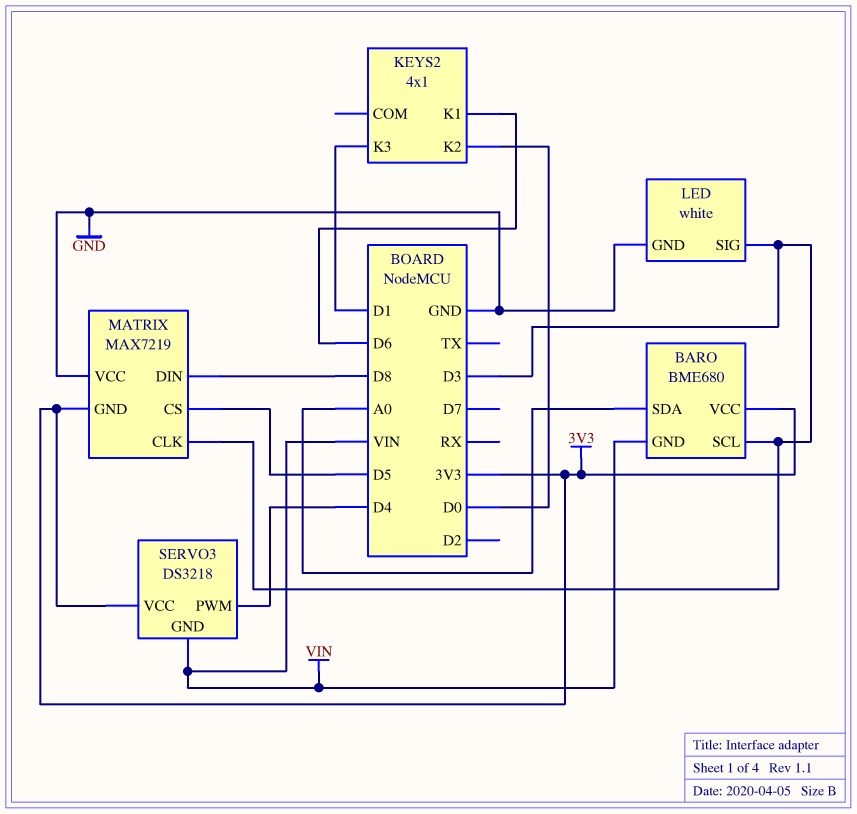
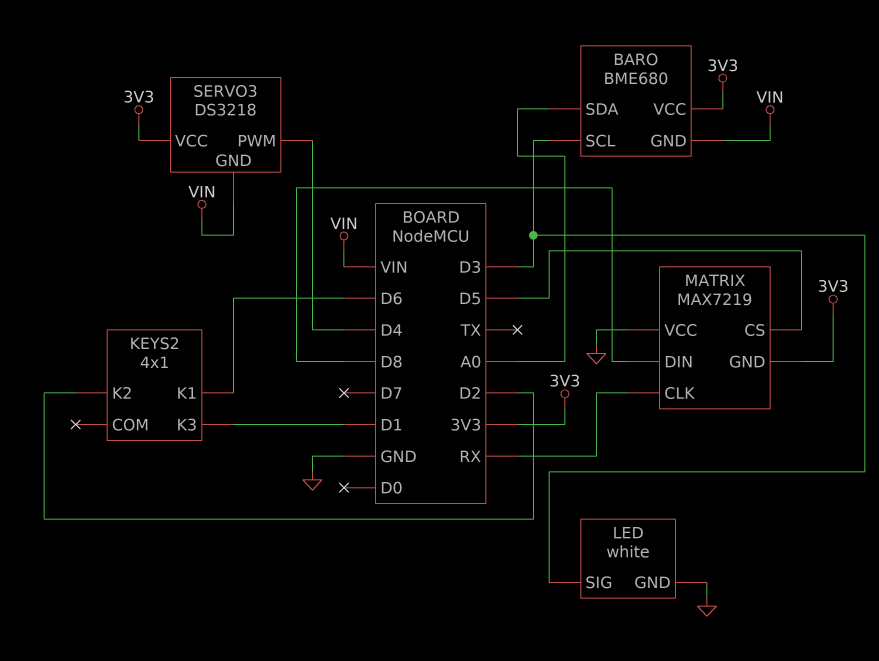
KEYS2 pin K2: D0 -> D2
MATRIX pin CLK: D3 -> RX

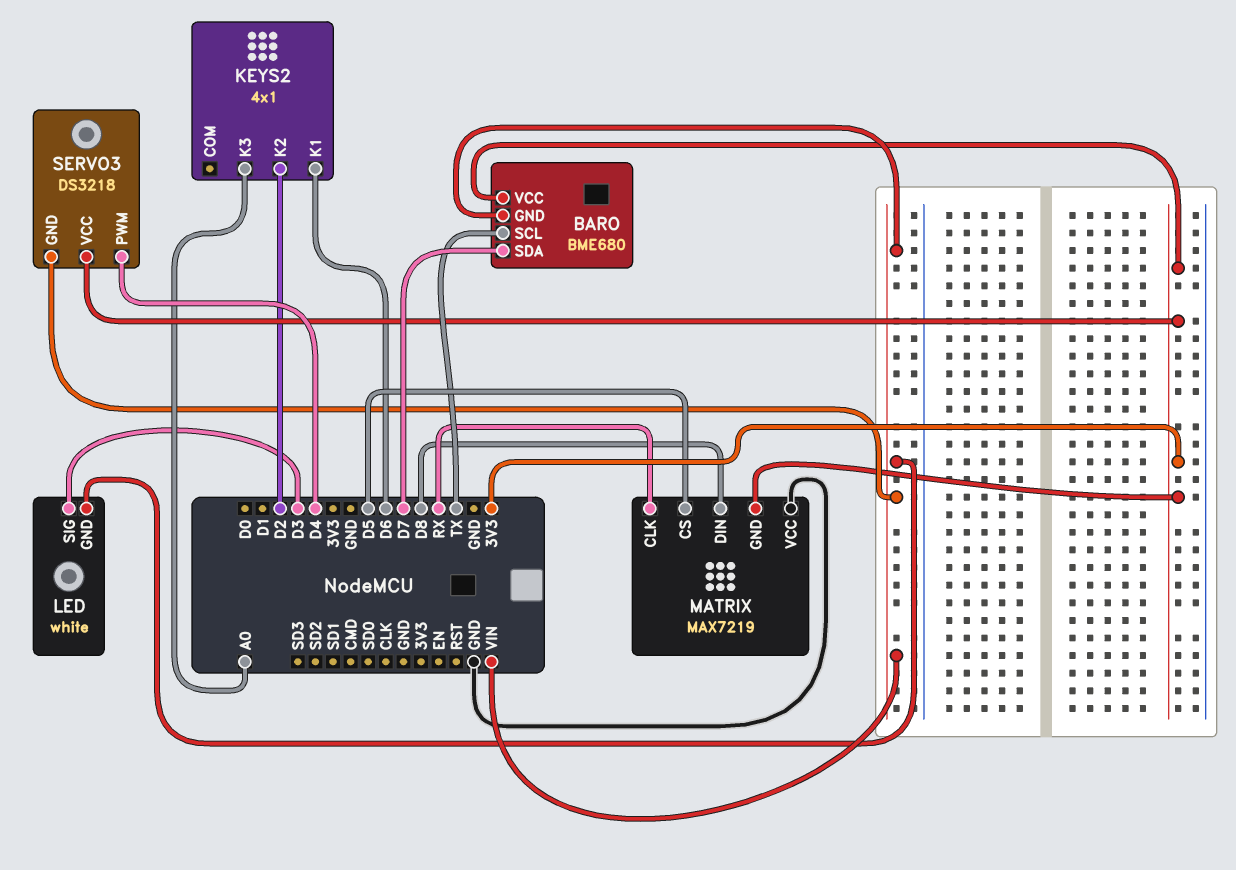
BARO pin SCL: D3 -> TX
BARO pin SDA: A0 -> D7
KEYS2 pin K3: D1 -> A0
LED pin GND: GND -> VIN

